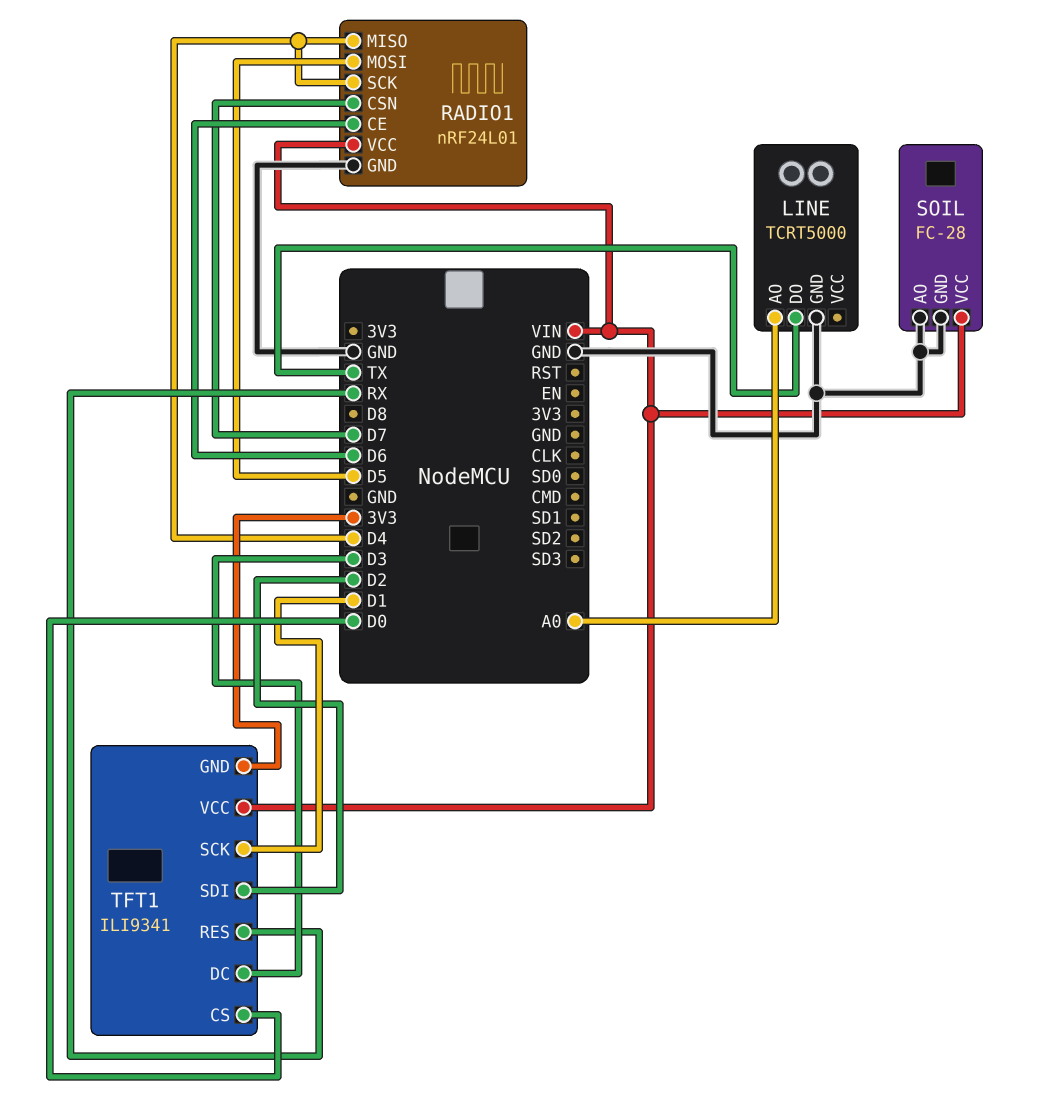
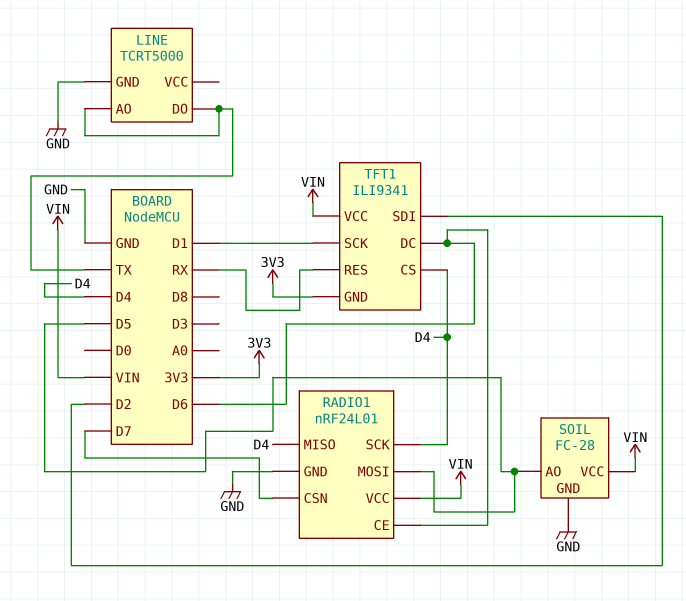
LINE pin AO: A0 -> TX
SOIL pin AO: GND -> D5
TFT1 pin CS: D0 -> D4
TFT1 pin DC: D3 -> D6

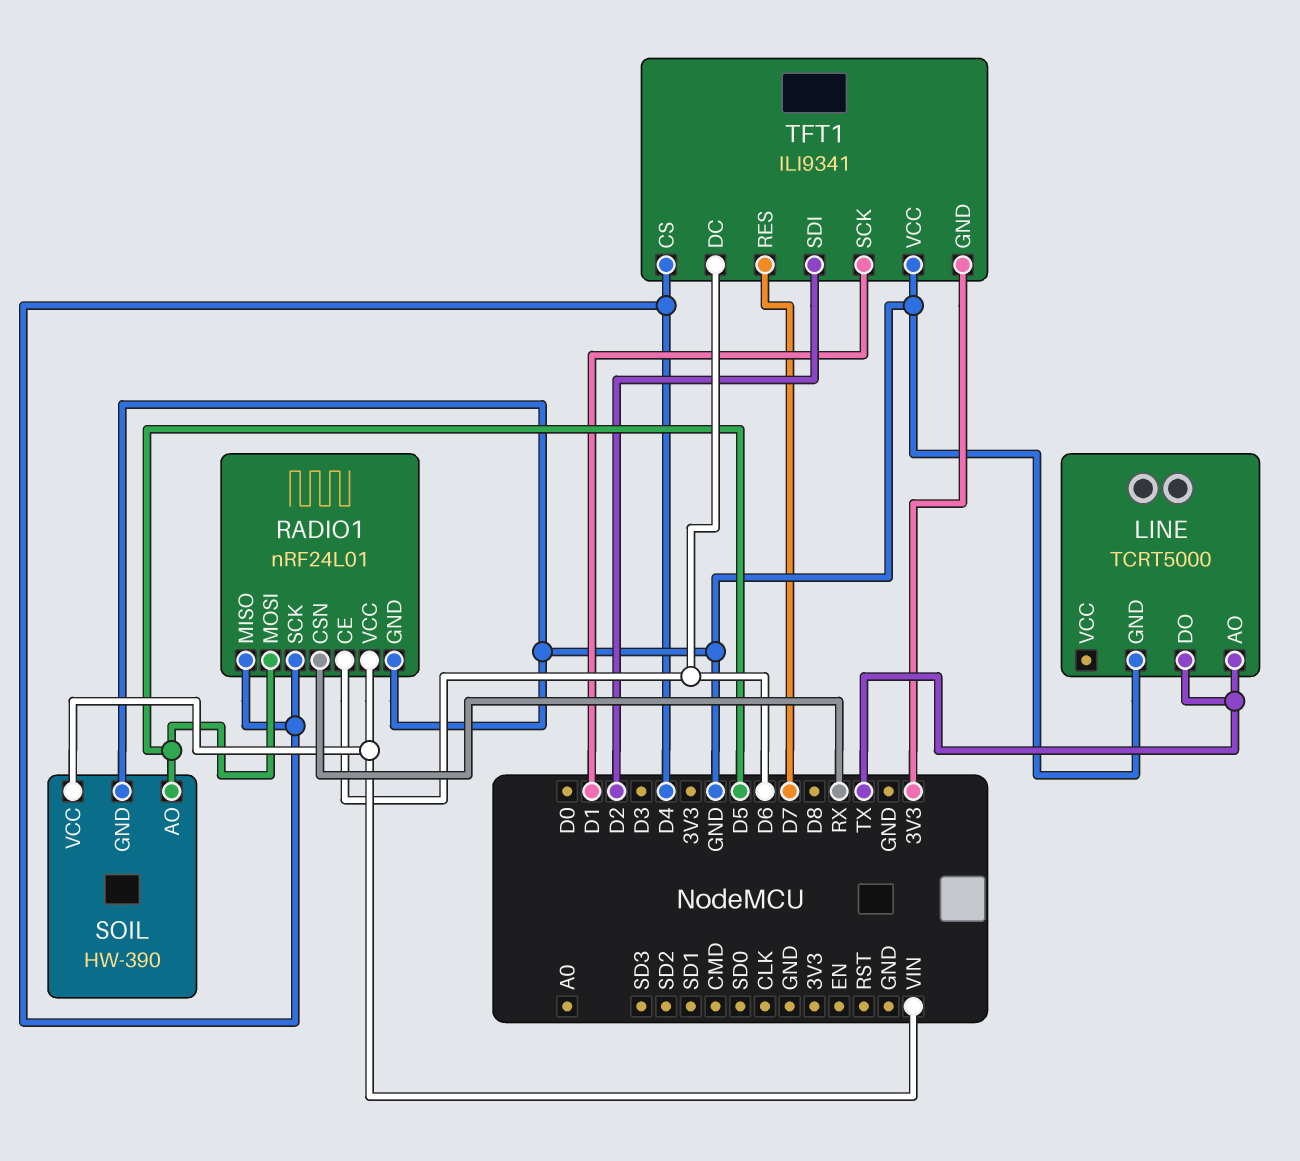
RADIO1 pin CSN: D7 -> RX
SOIL: FC-28 -> HW-390
TFT1 pin RES: RX -> D7
TFT1 pin VCC: VIN -> GND

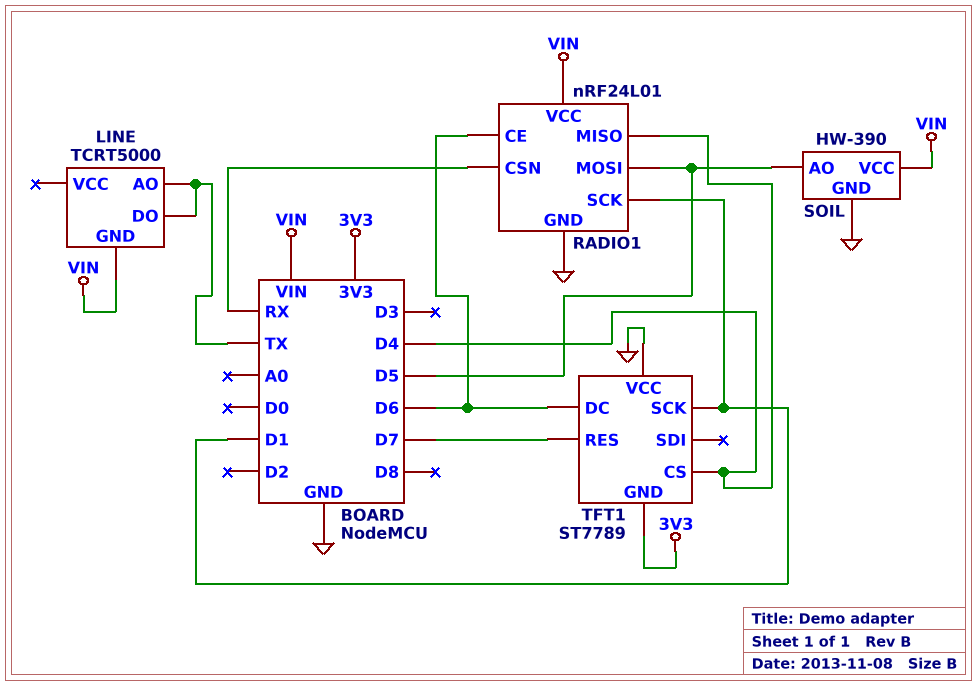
LINE pin GND: GND -> VIN
RADIO1 pin SCK: D4 -> D1
TFT1: ILI9341 -> ST7789
TFT1 pin SDI: D2 -> none

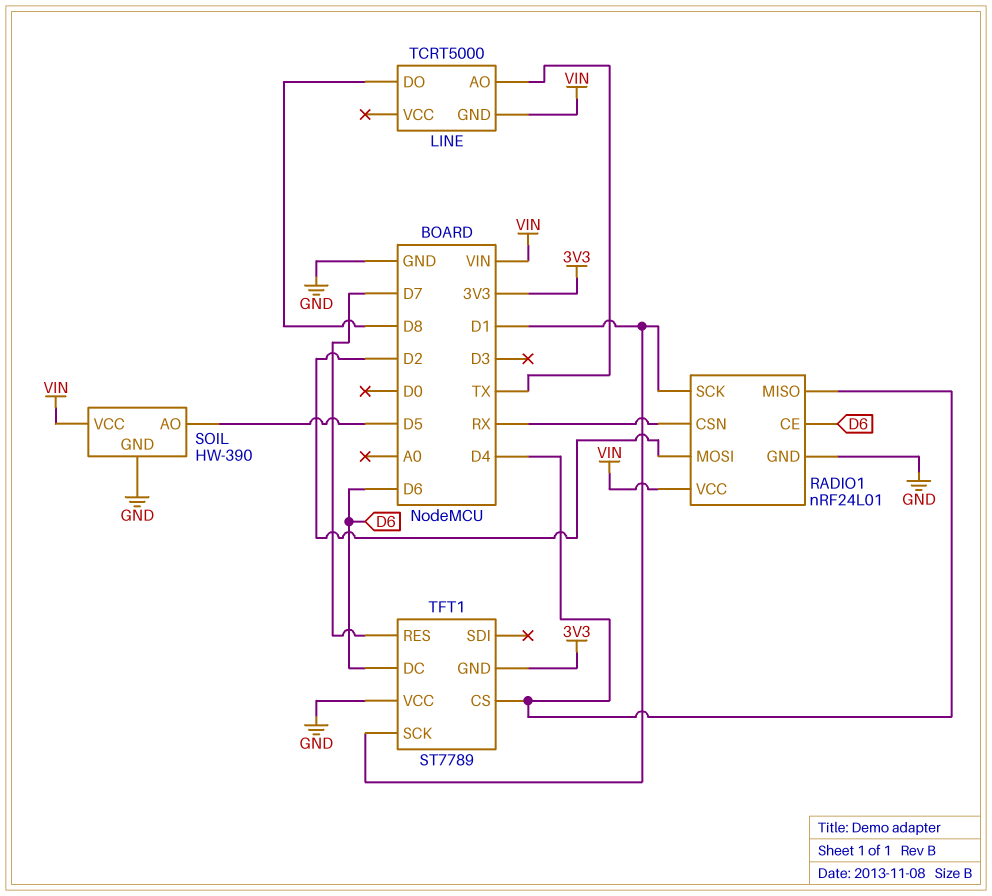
LINE pin DO: TX -> D8
RADIO1 pin MOSI: D5 -> D2

